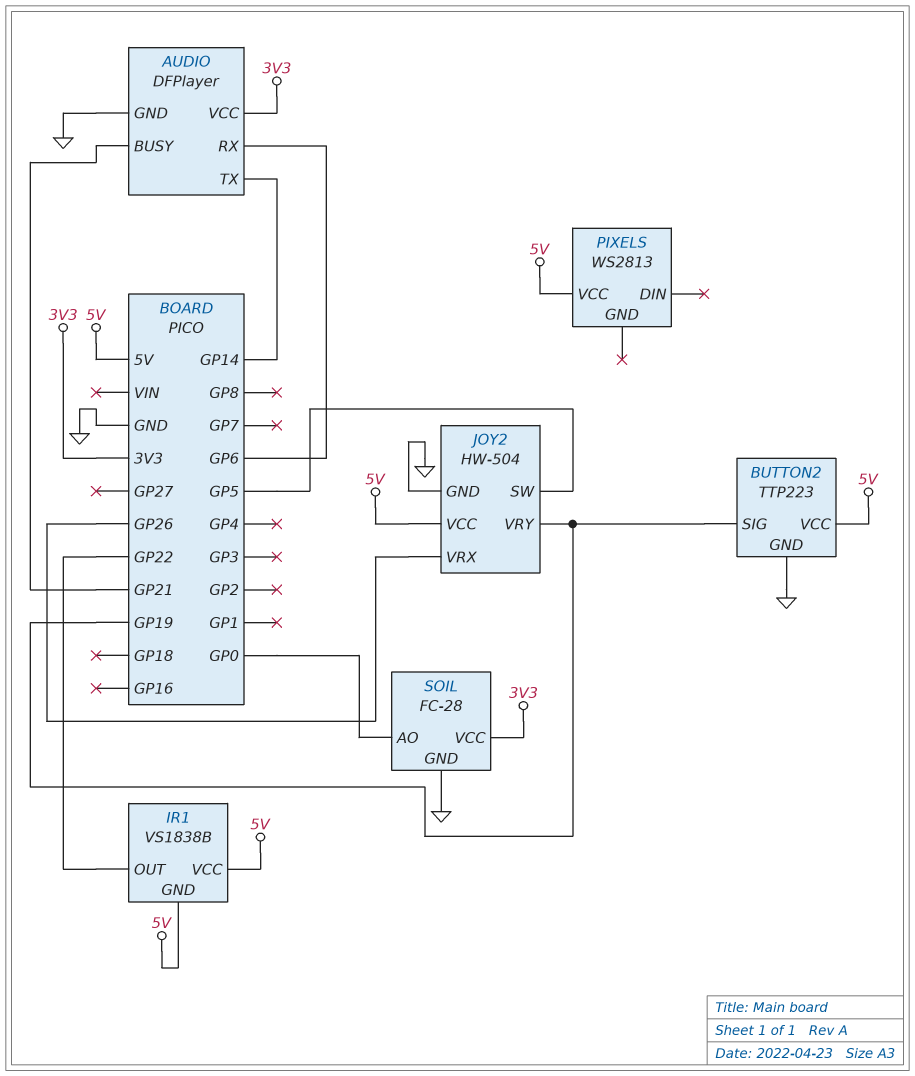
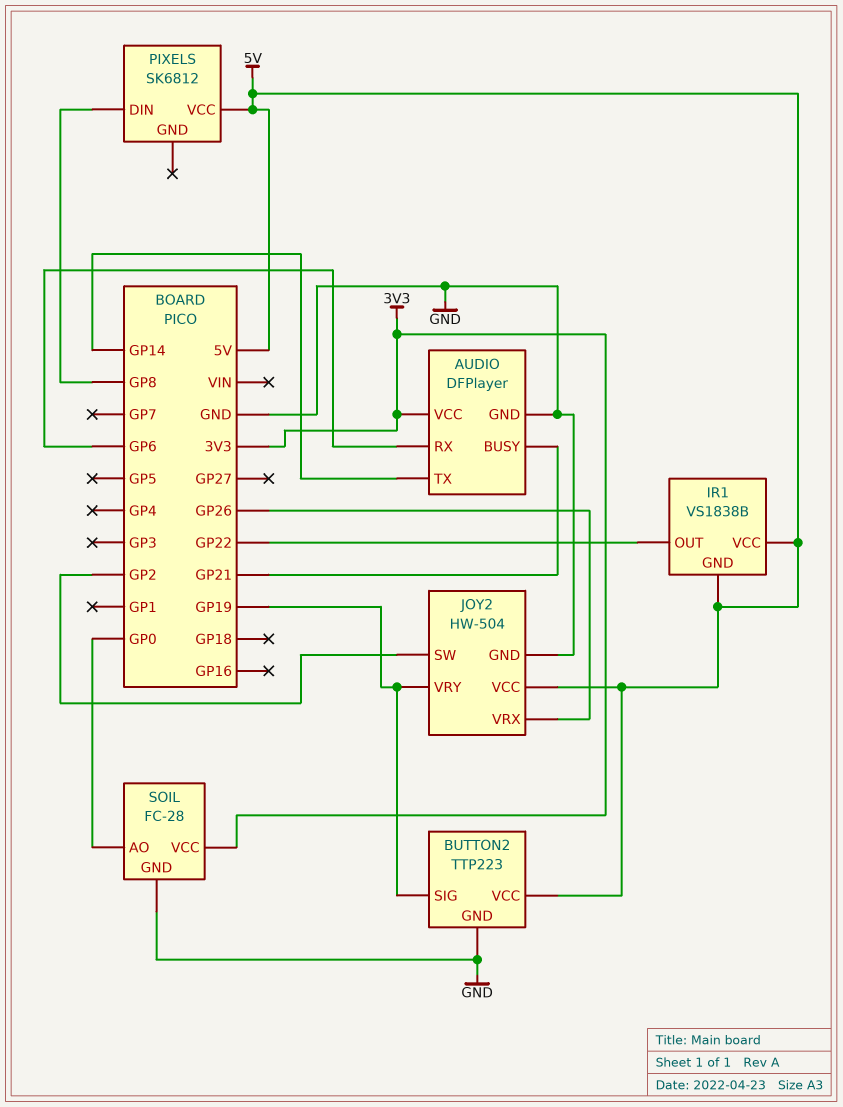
JOY2 pin SW: GP5 -> GP2
PIXELS: WS2813 -> SK6812
PIXELS pin DIN: none -> GP8

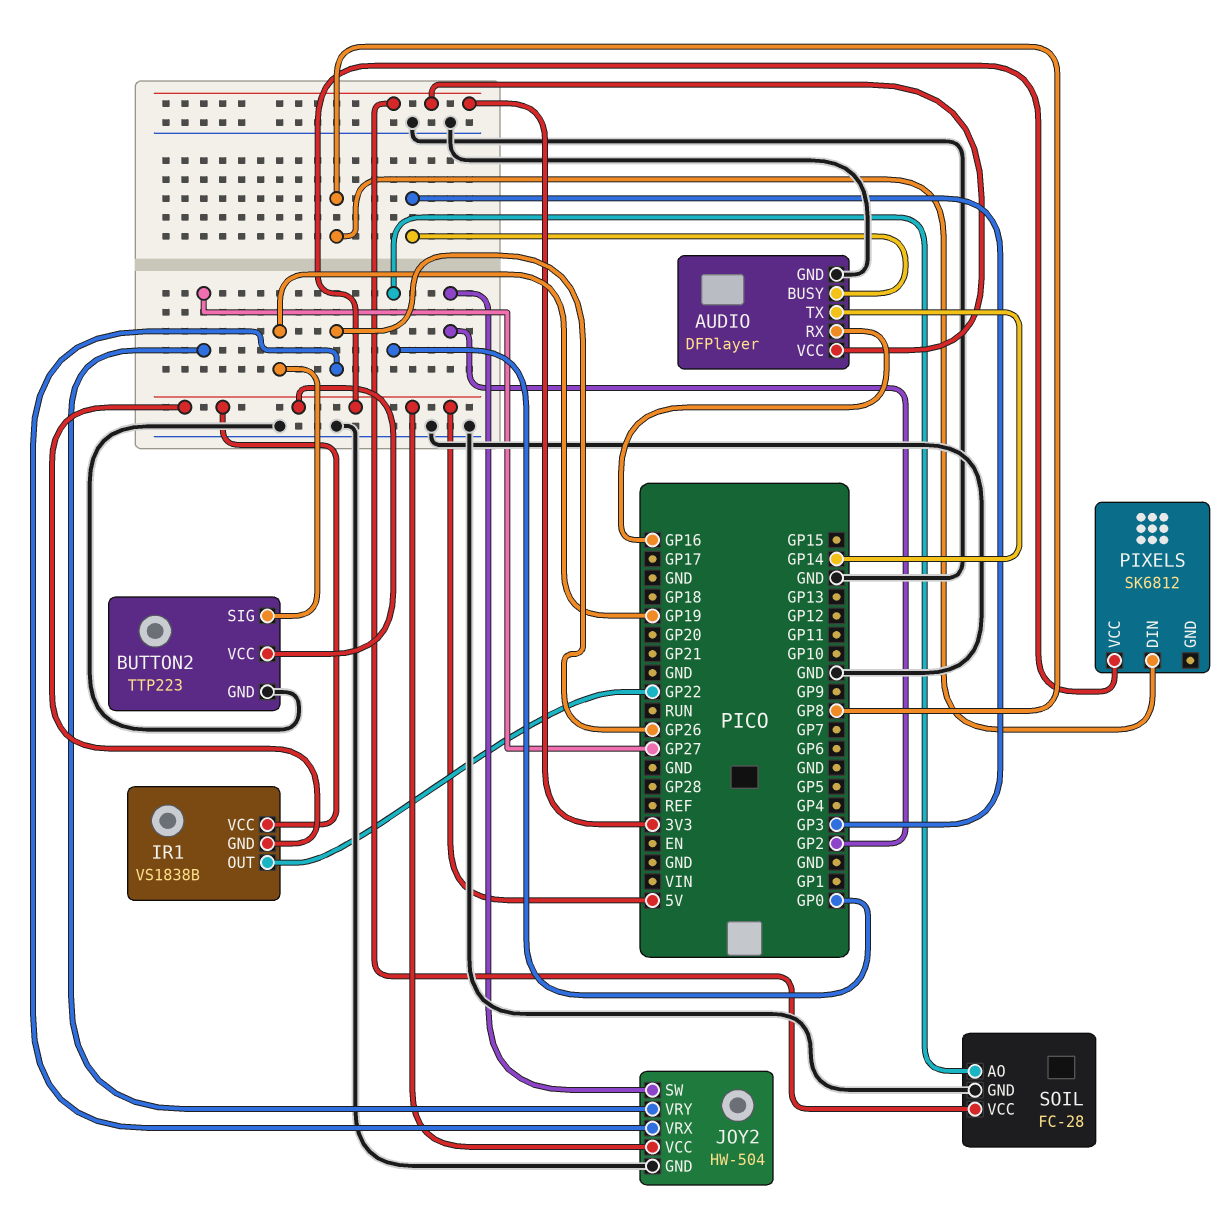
AUDIO pin BUSY: GP21 -> GP3
AUDIO pin RX: GP6 -> GP16
JOY2 pin VRY: GP19 -> GP27

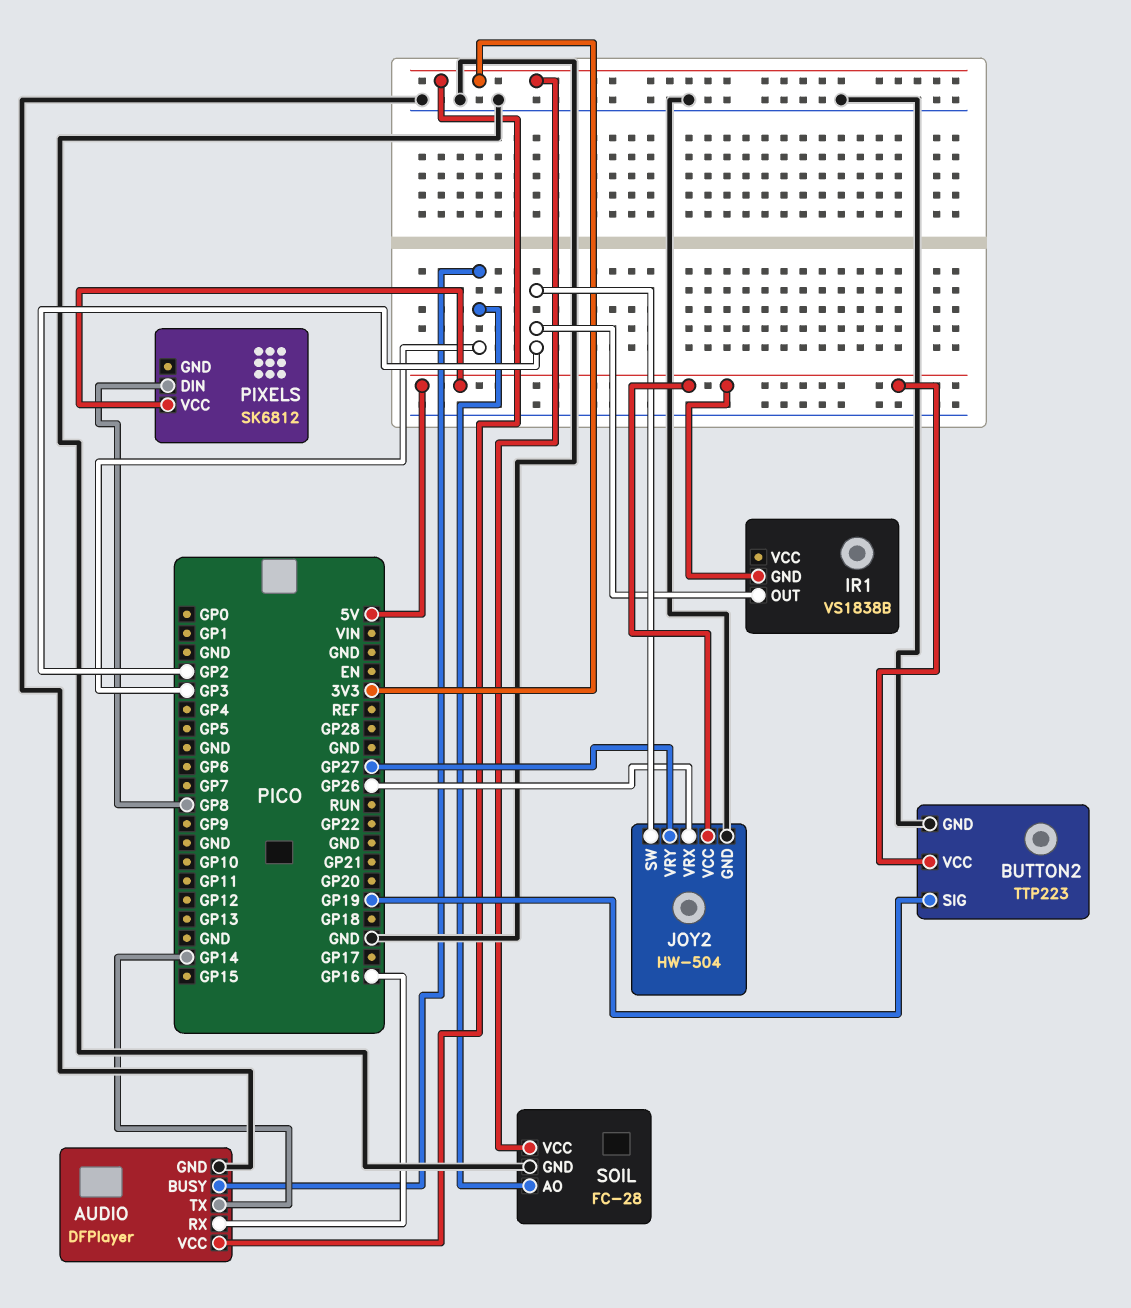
IR1 pin OUT: GP22 -> GP2
IR1 pin VCC: 5V -> none
SOIL pin AO: GP0 -> GP3

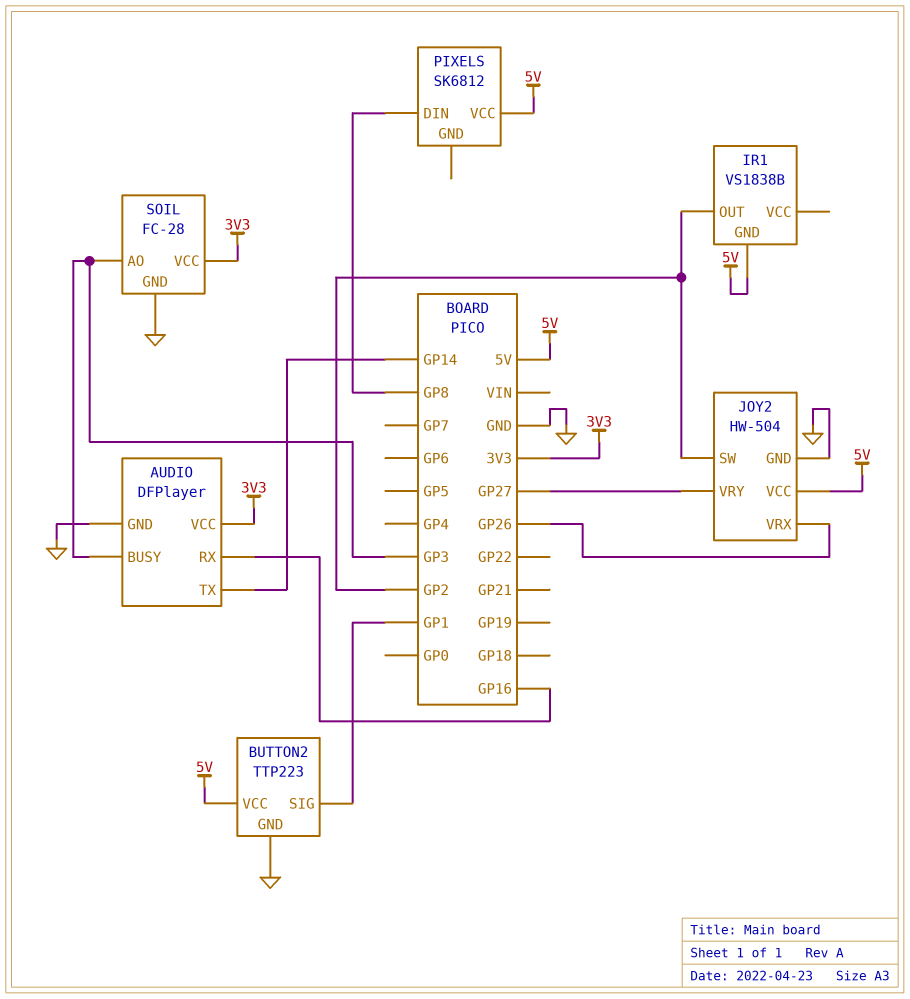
BUTTON2 pin SIG: GP19 -> GP1

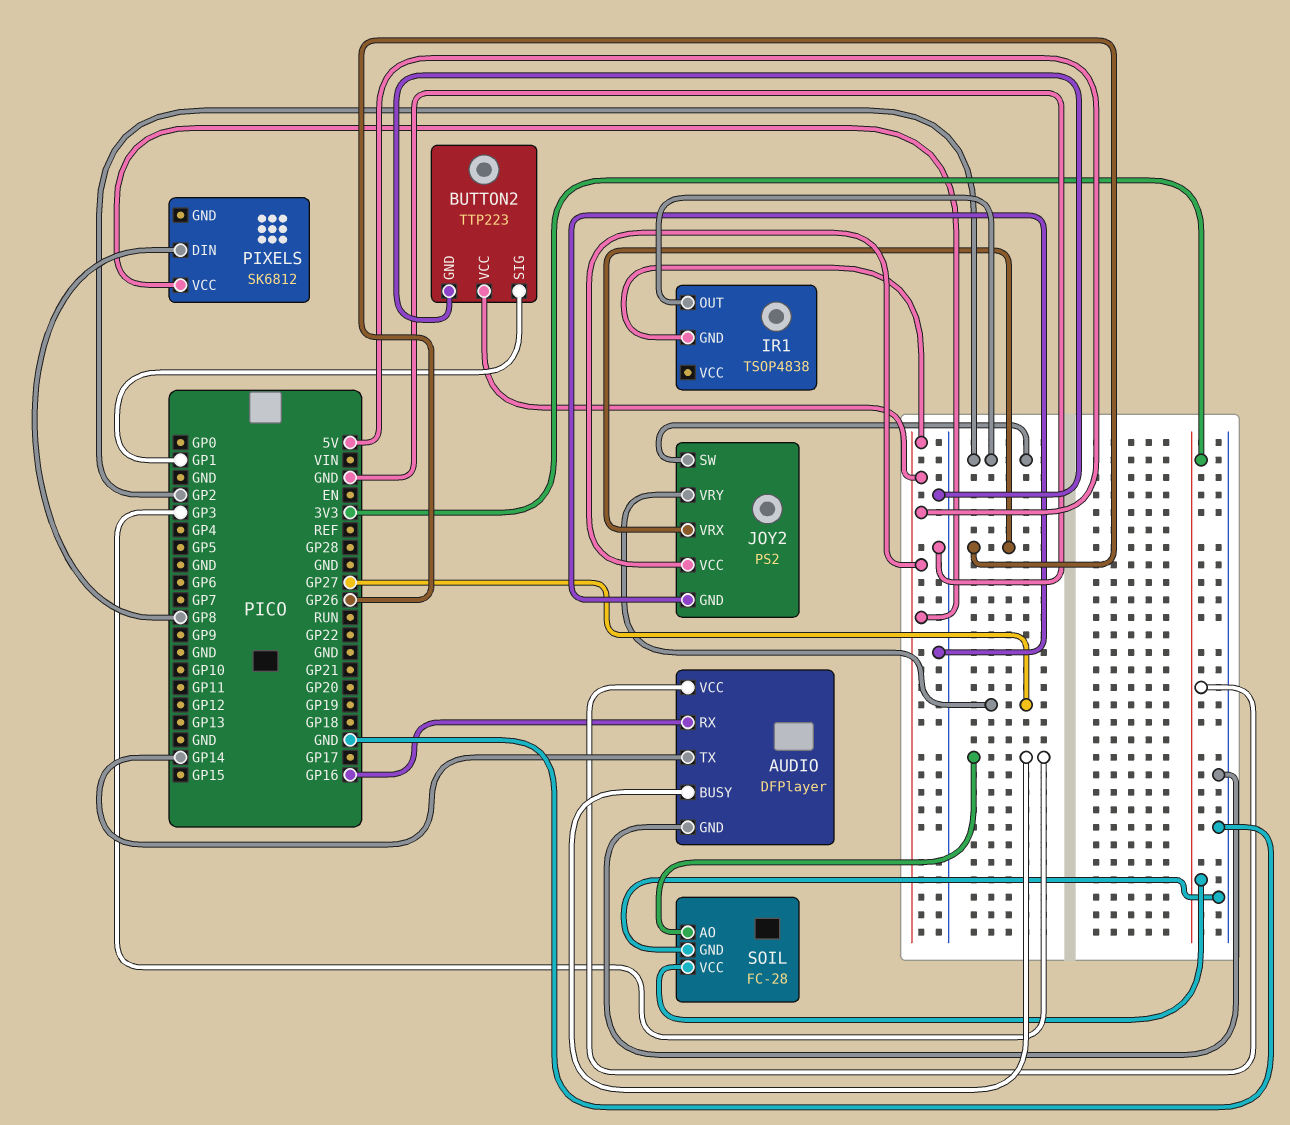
IR1: VS1838B -> TSOP4838
JOY2: HW-504 -> PS2

